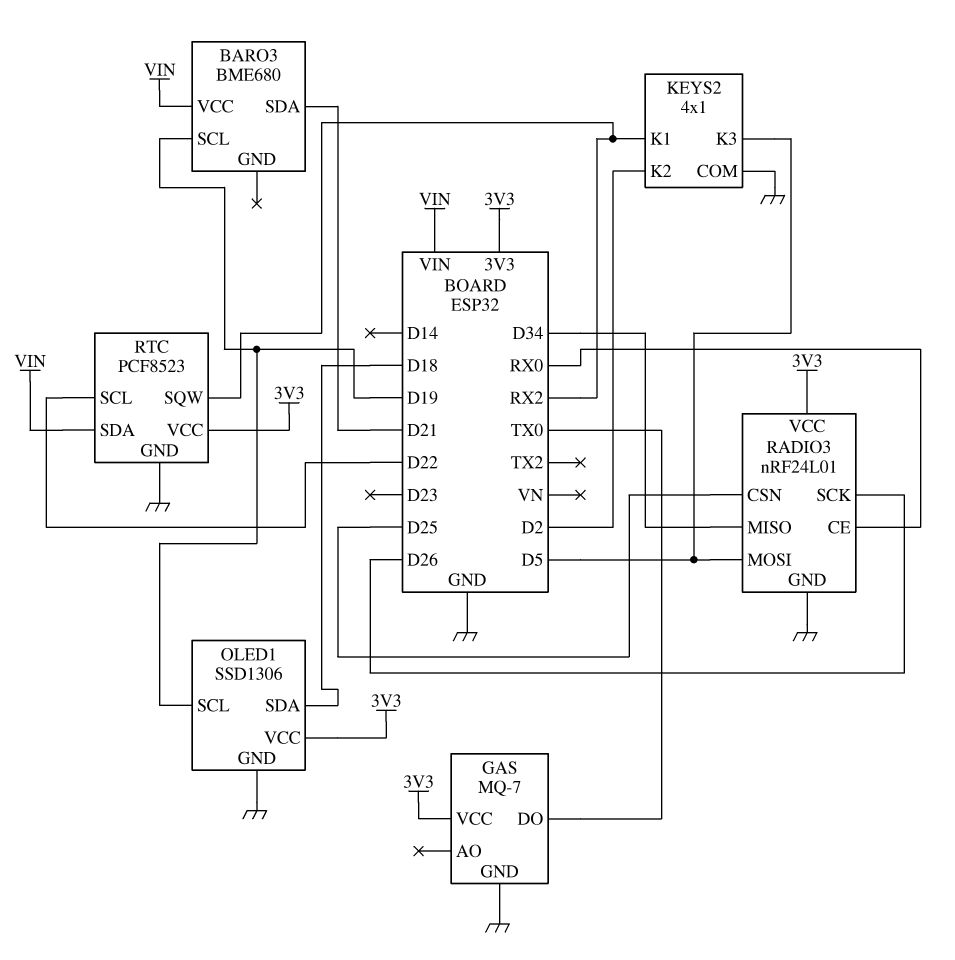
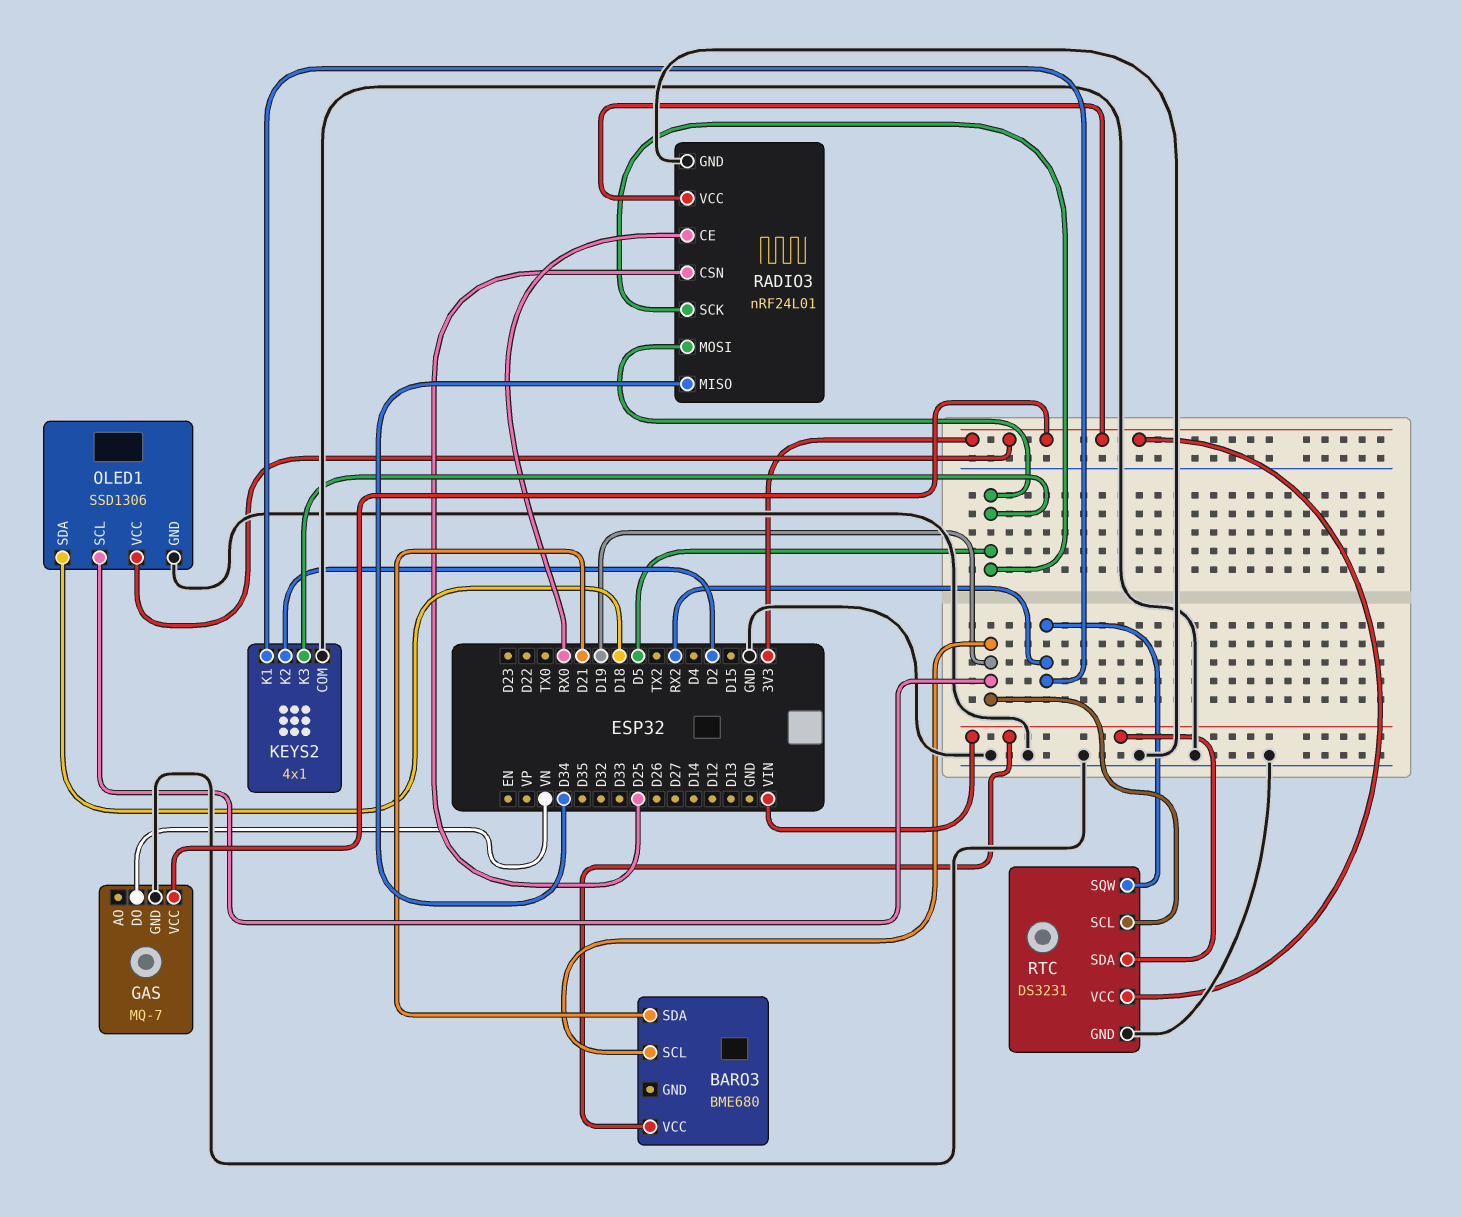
GAS pin DO: TX0 -> VN
RADIO3 pin SCK: D26 -> D5
RTC: PCF8523 -> DS3231
RTC pin SCL: D22 -> D19

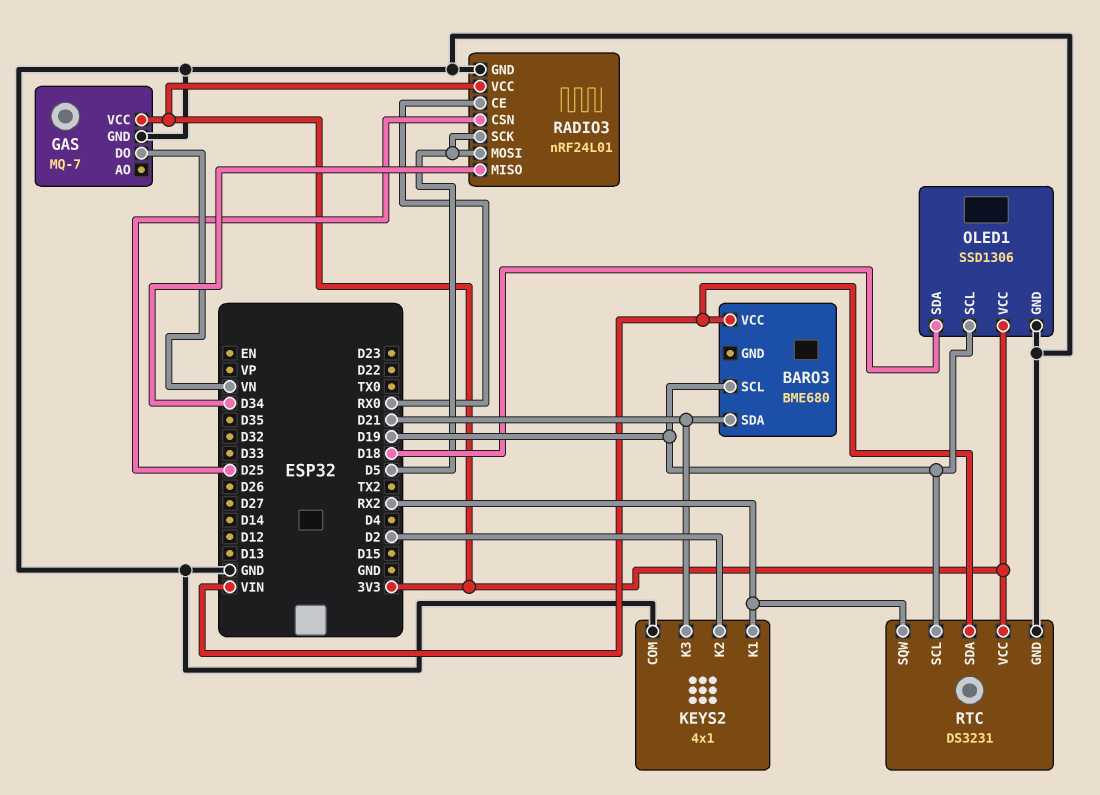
KEYS2 pin K3: D5 -> D21

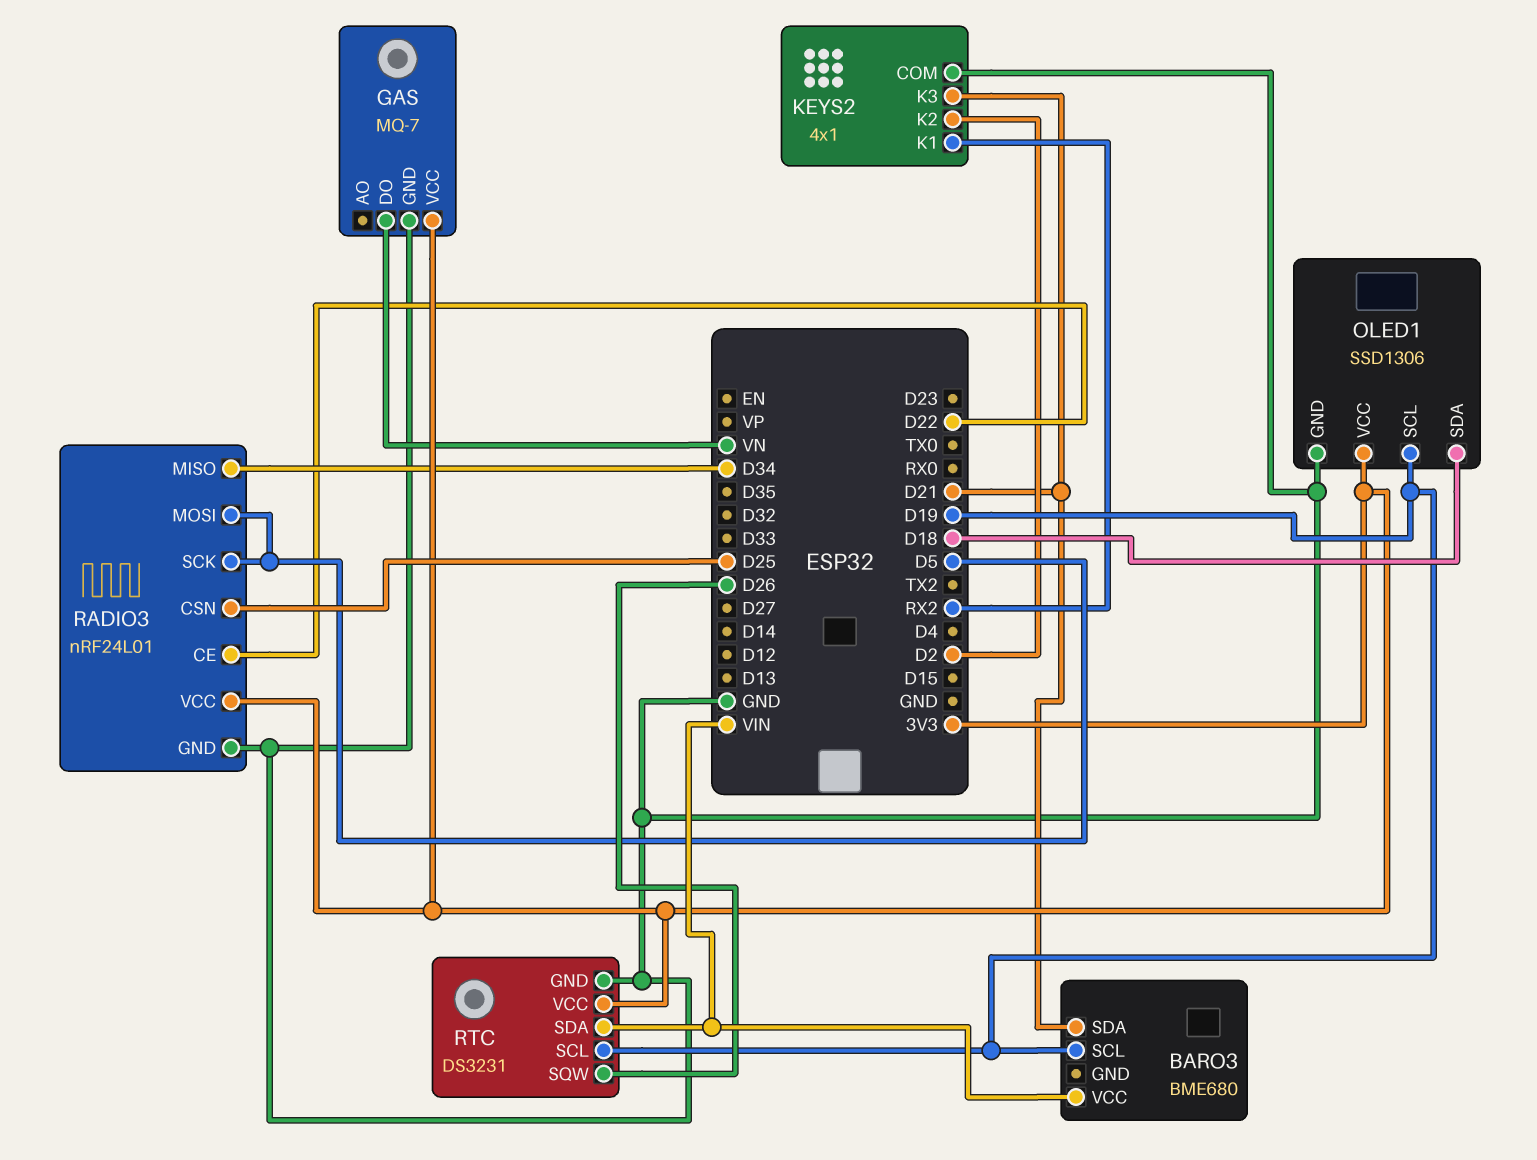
RADIO3 pin CE: RX0 -> D22
RTC pin SQW: RX2 -> D26

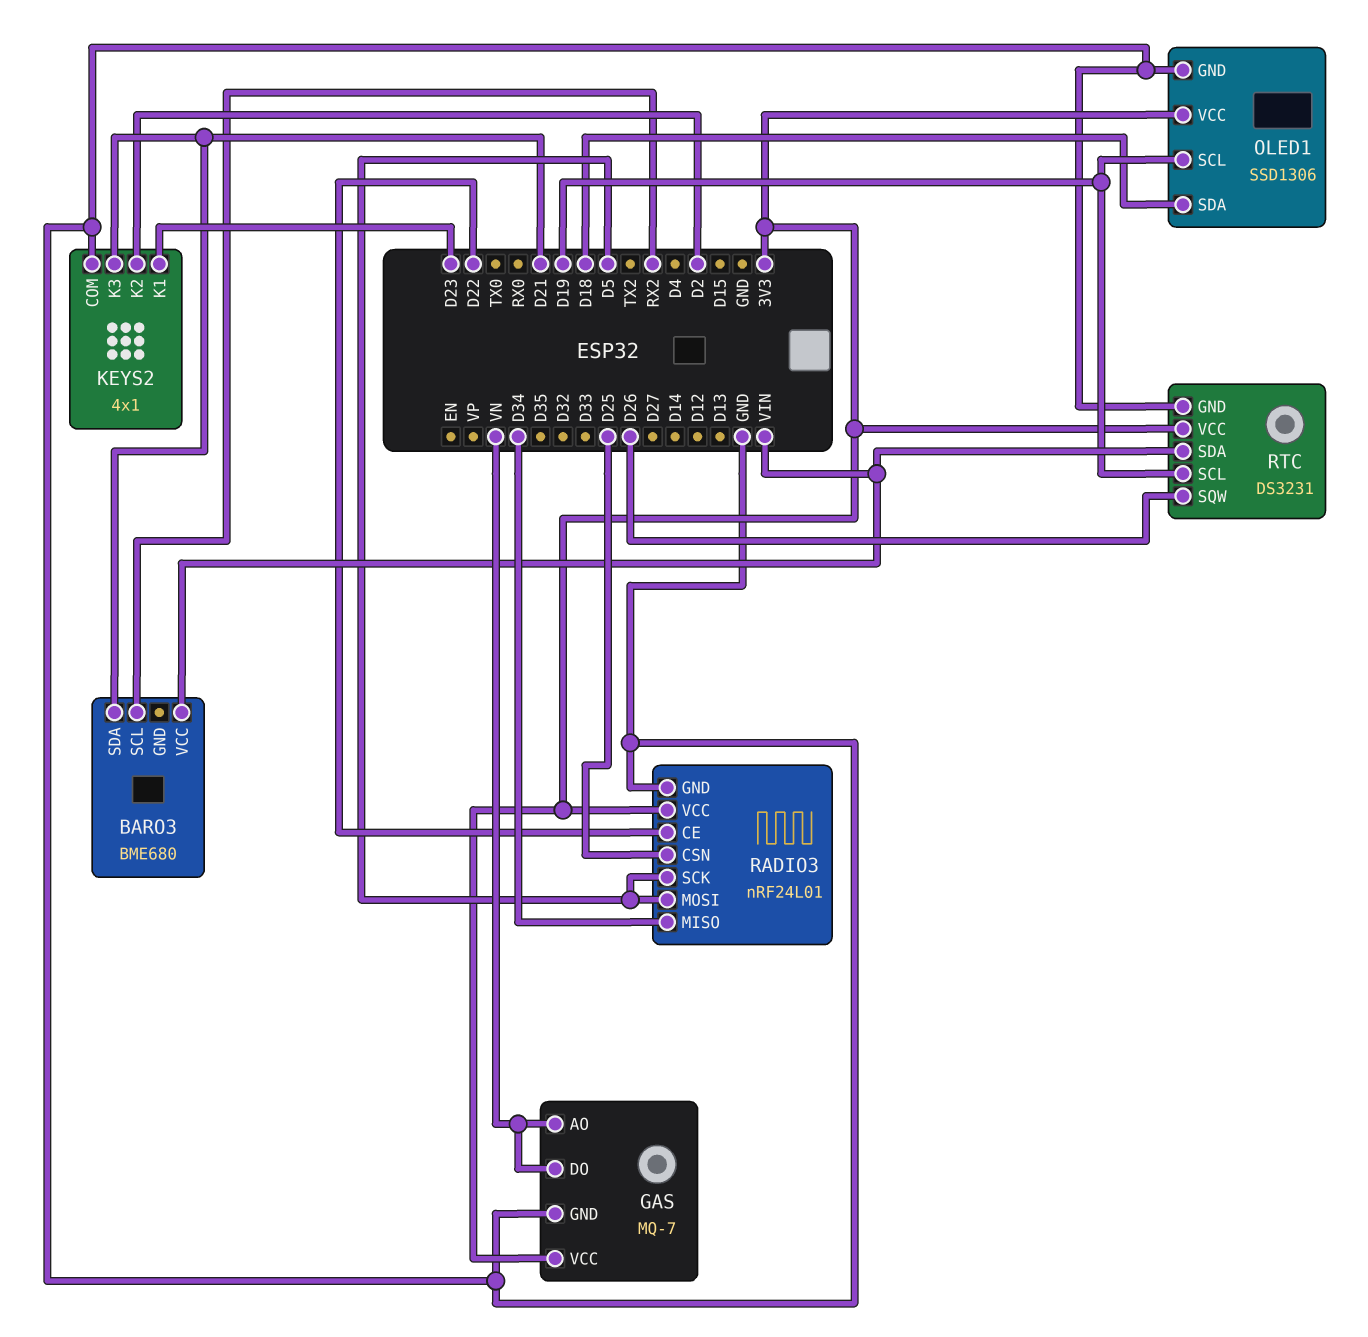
BARO3 pin SCL: D19 -> RX2
GAS pin AO: none -> VN
KEYS2 pin K1: RX2 -> D23

